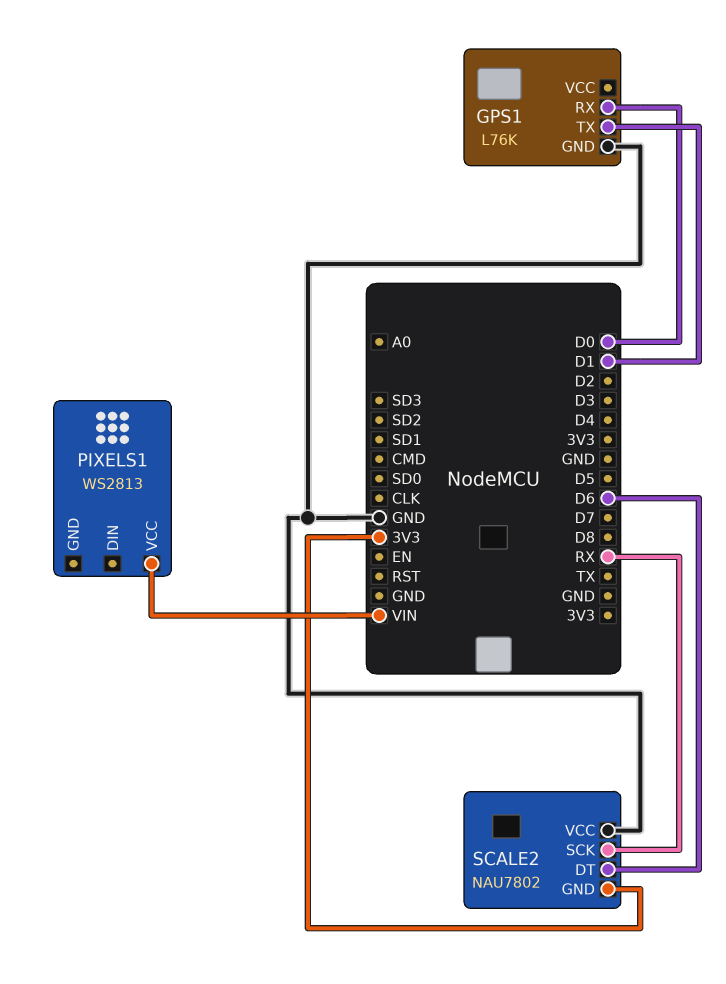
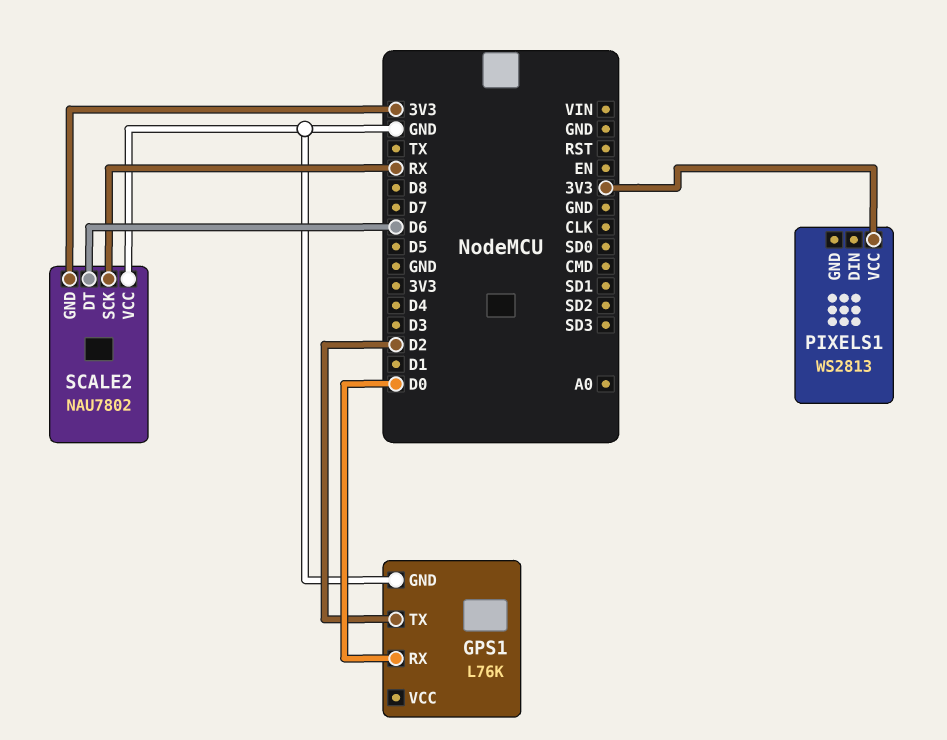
GPS1 pin TX: D1 -> D2
PIXELS1 pin VCC: VIN -> 3V3

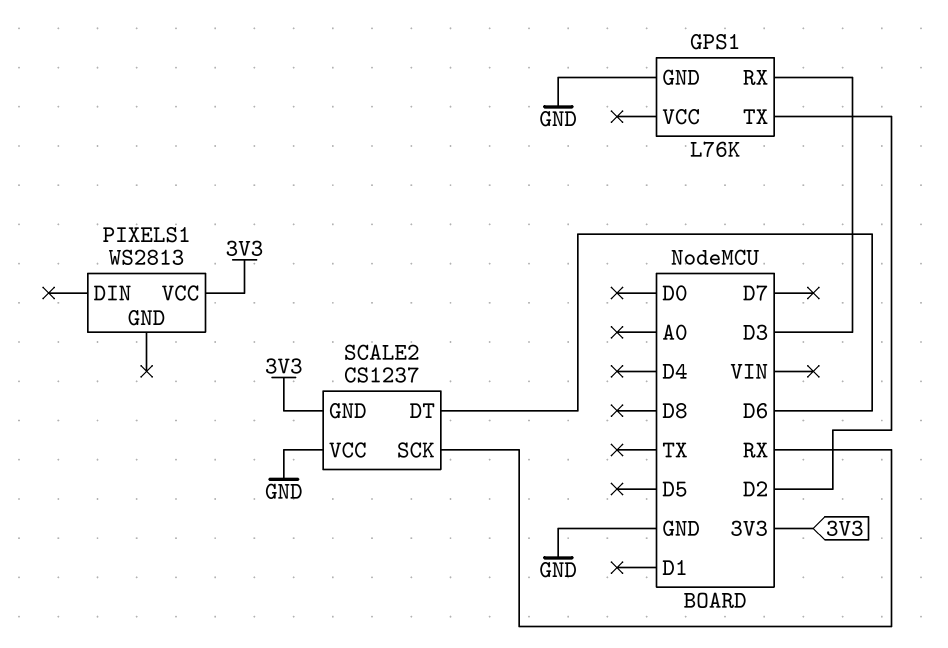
GPS1 pin RX: D0 -> D3
SCALE2: NAU7802 -> CS1237

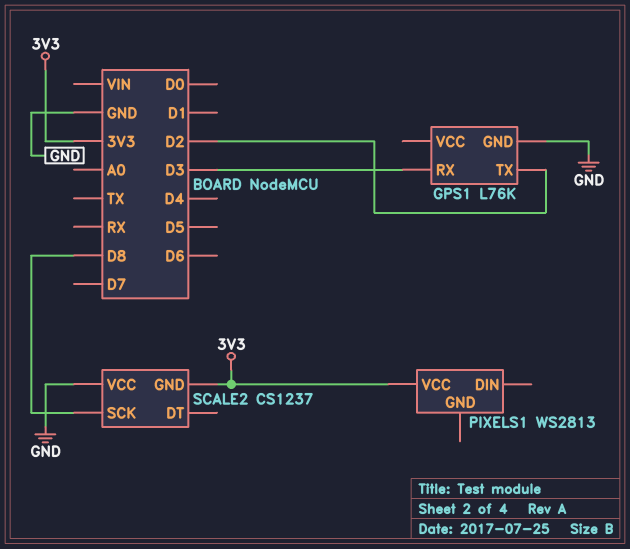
SCALE2 pin DT: D6 -> none
SCALE2 pin SCK: RX -> D8

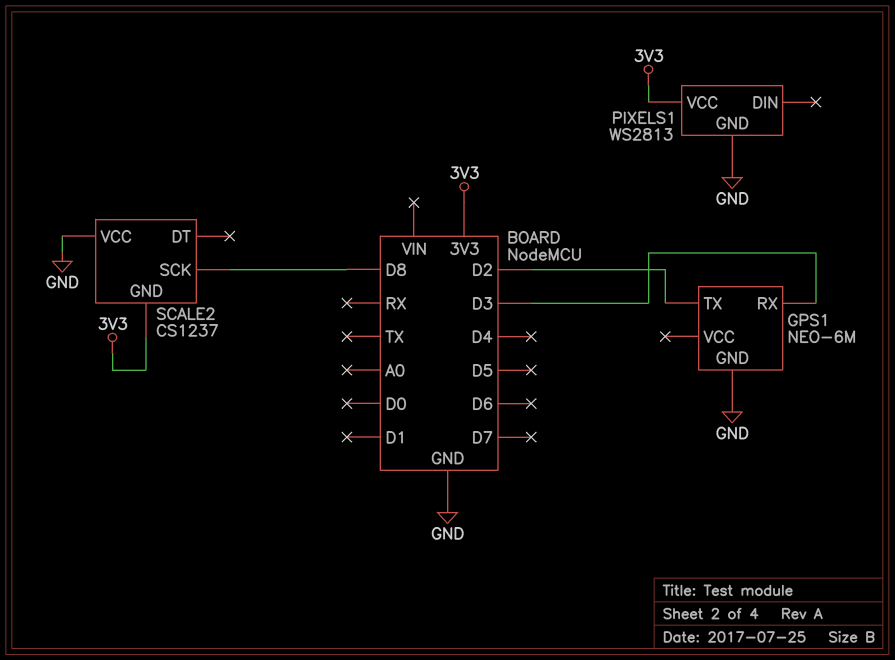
GPS1: L76K -> NEO-6M
PIXELS1 pin GND: none -> GND

